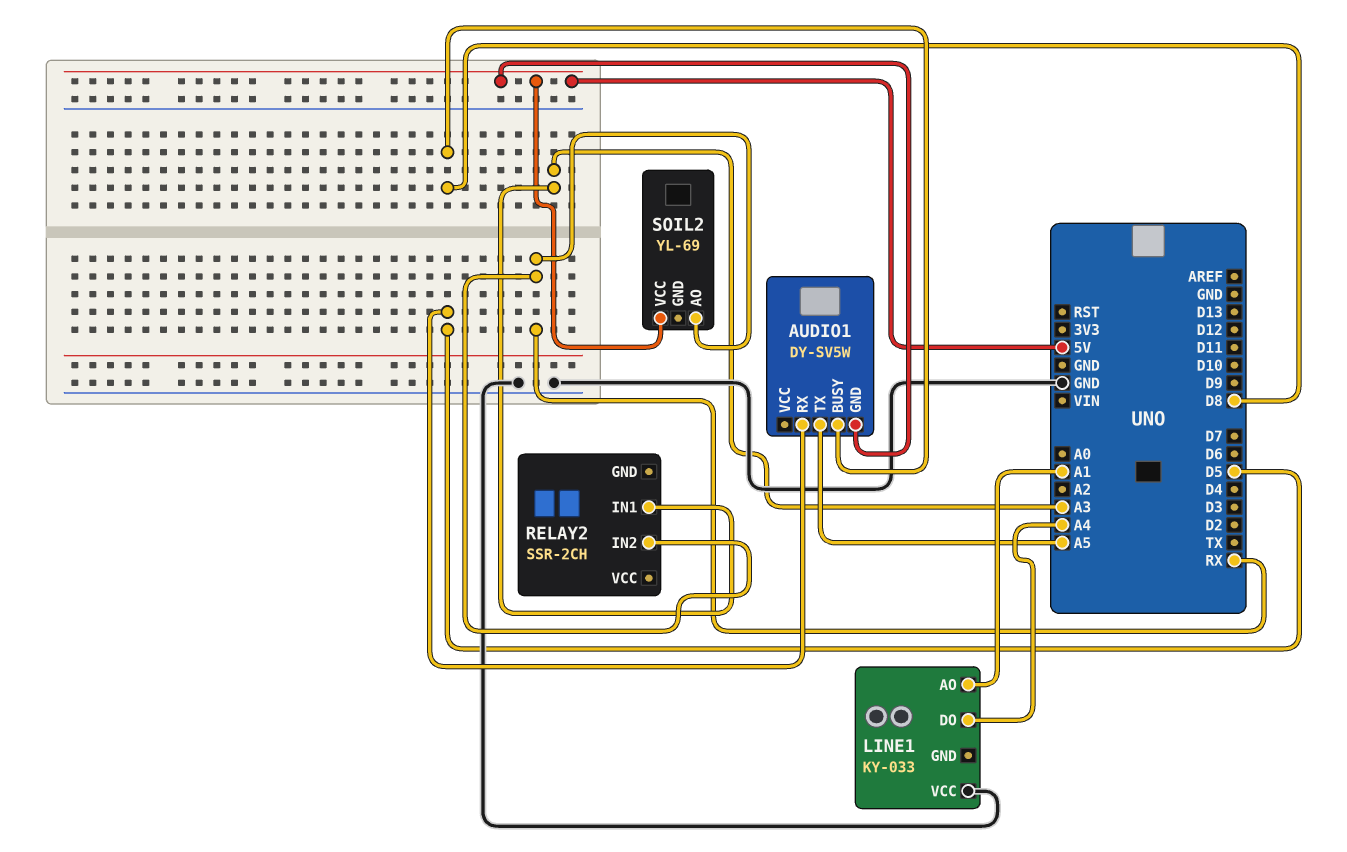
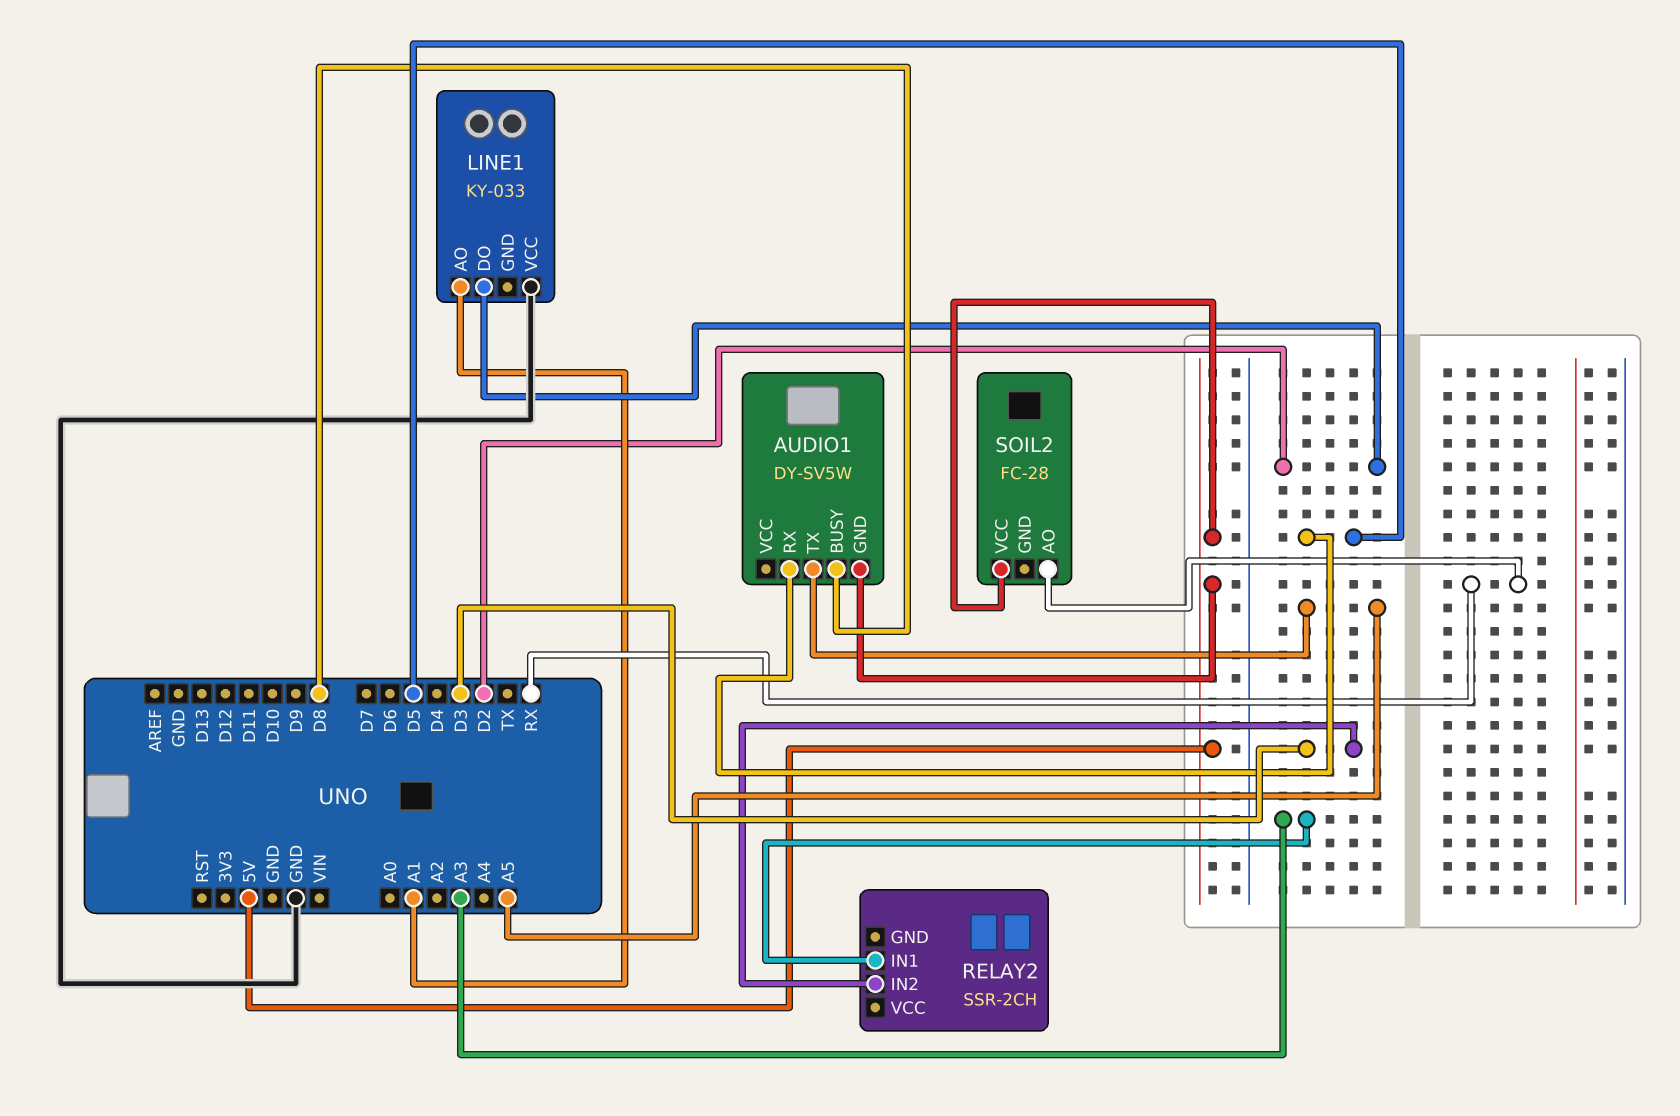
LINE1 pin DO: A4 -> D2
RELAY2 pin IN2: RX -> D3
SOIL2: YL-69 -> FC-28

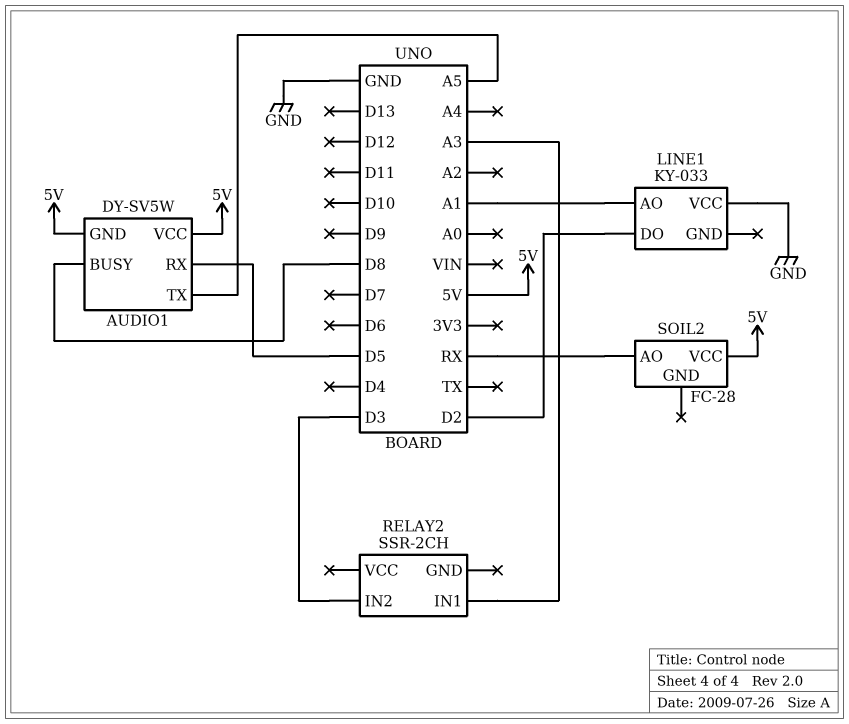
AUDIO1 pin VCC: none -> 5V

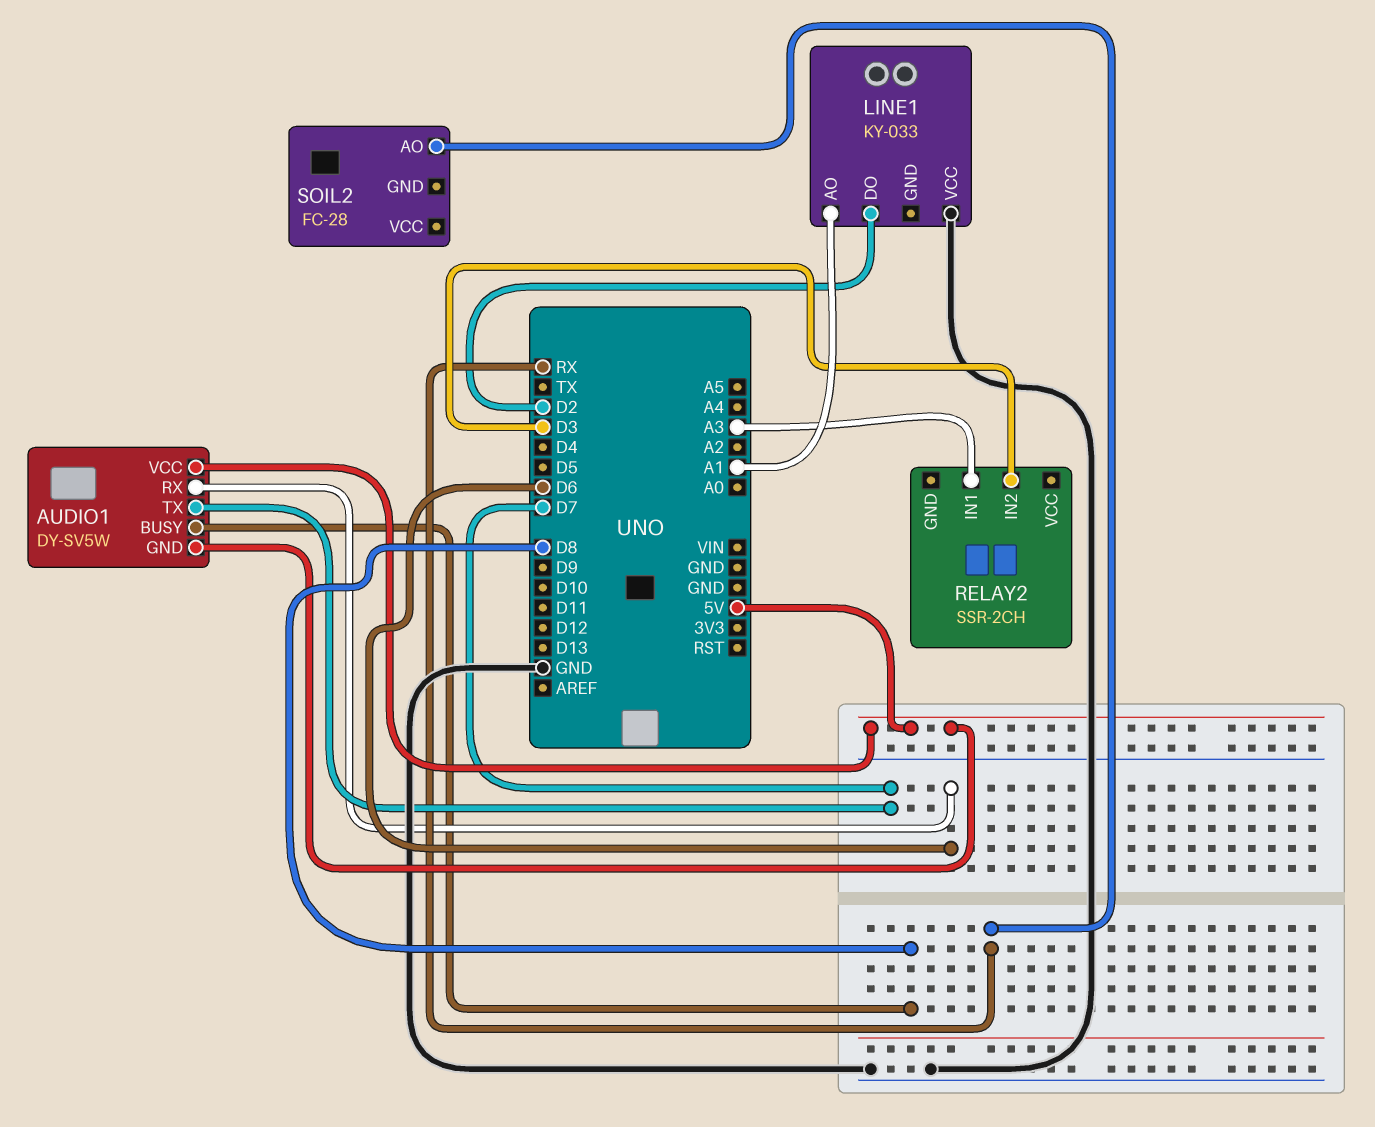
AUDIO1 pin RX: D5 -> D6
AUDIO1 pin TX: A5 -> D7
SOIL2 pin VCC: 5V -> none

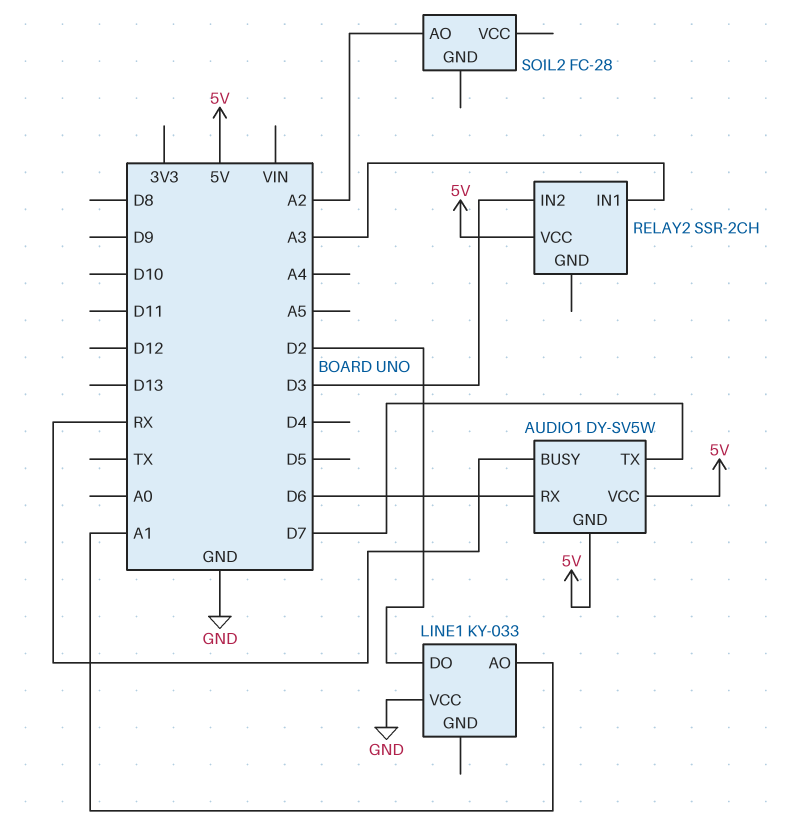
AUDIO1 pin BUSY: D8 -> RX
RELAY2 pin VCC: none -> 5V
SOIL2 pin AO: RX -> A2

